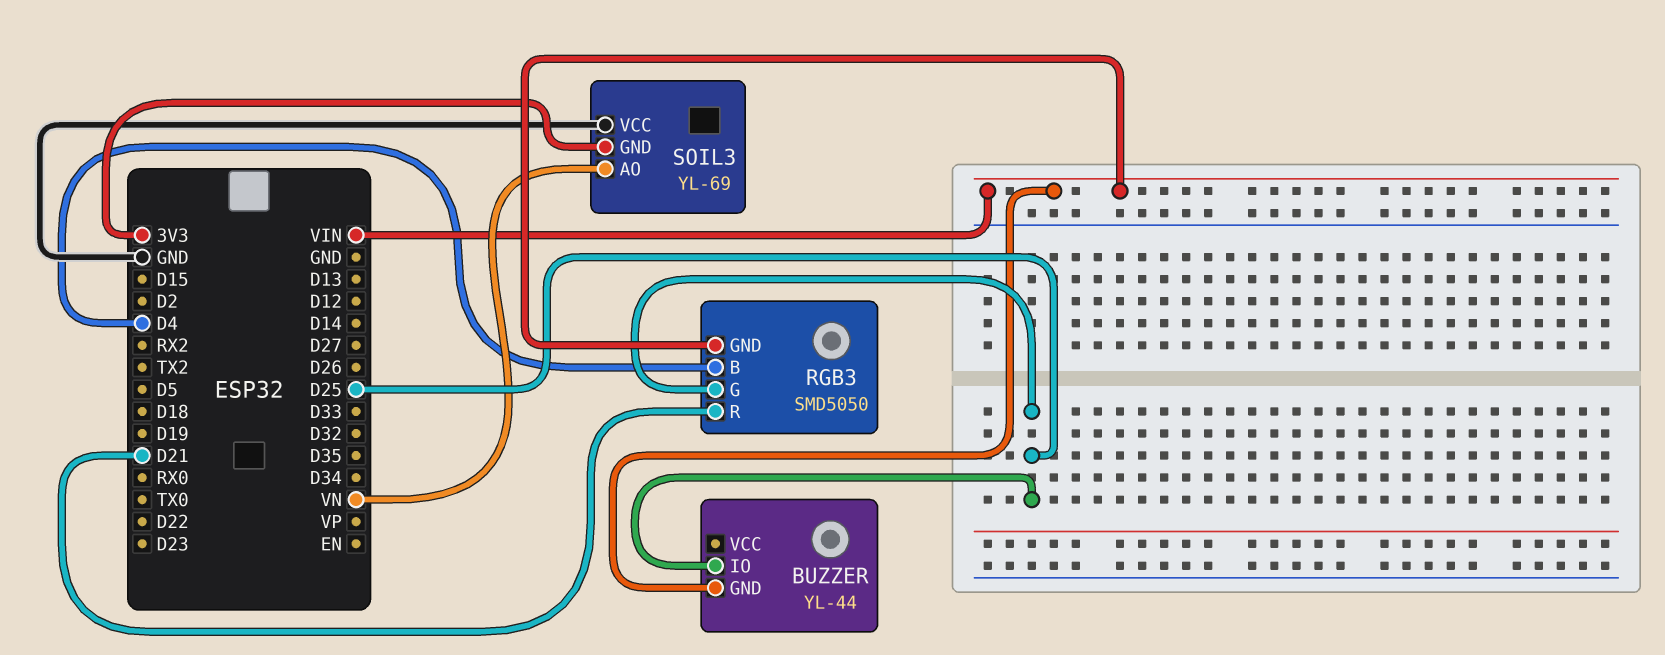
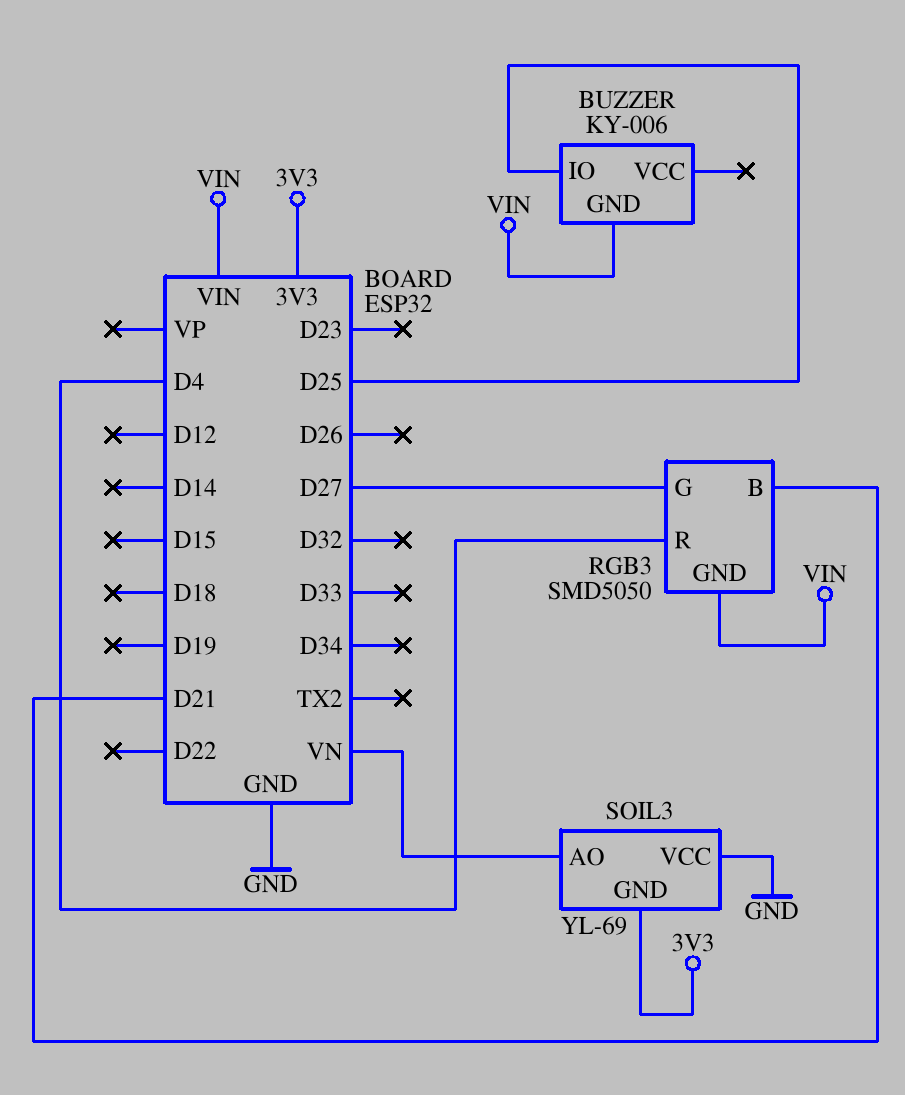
BUZZER: YL-44 -> KY-006
RGB3 pin B: D4 -> D21
RGB3 pin G: D25 -> D27
RGB3 pin R: D21 -> D4

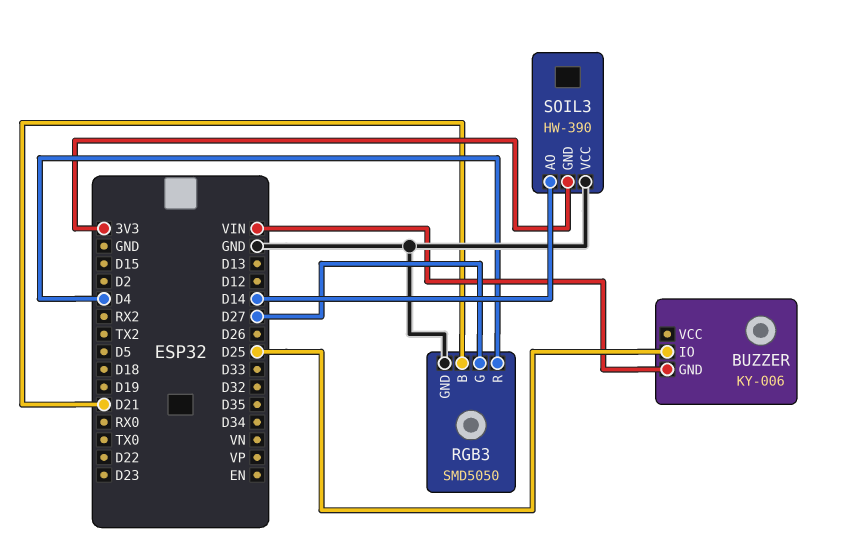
RGB3 pin GND: VIN -> GND
SOIL3: YL-69 -> HW-390
SOIL3 pin AO: VN -> D14

